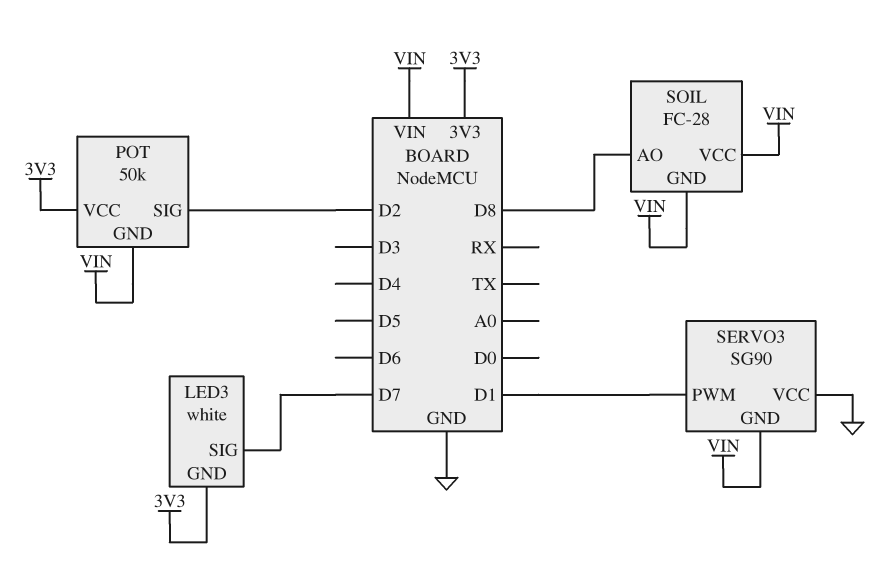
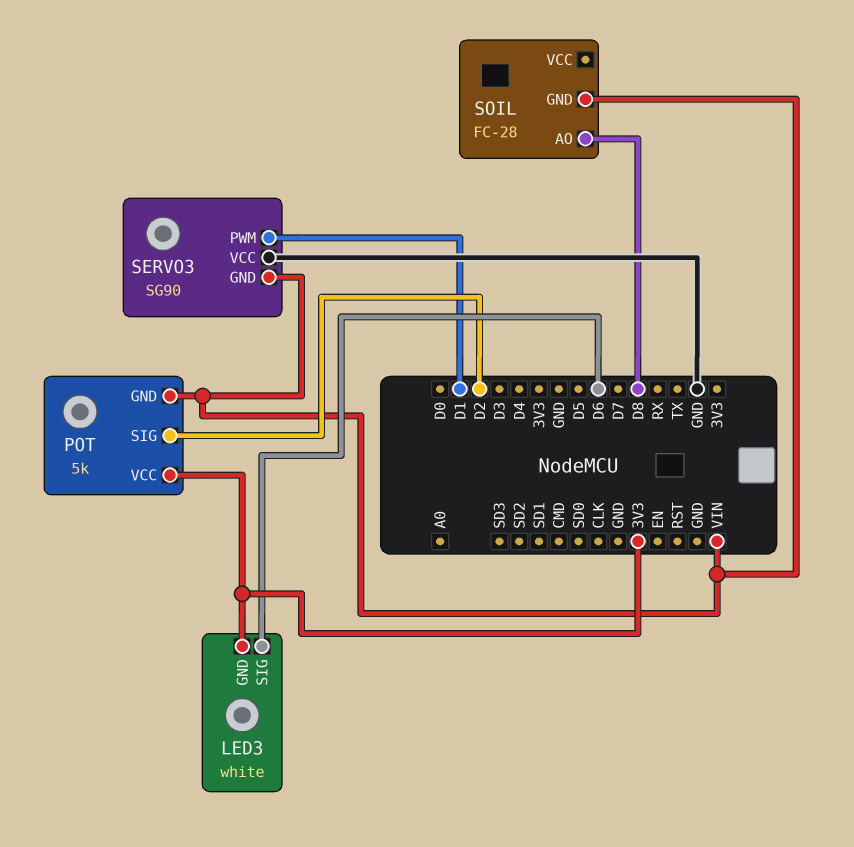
LED3 pin SIG: D7 -> D6
POT: 50k -> 5k
SOIL pin VCC: VIN -> none

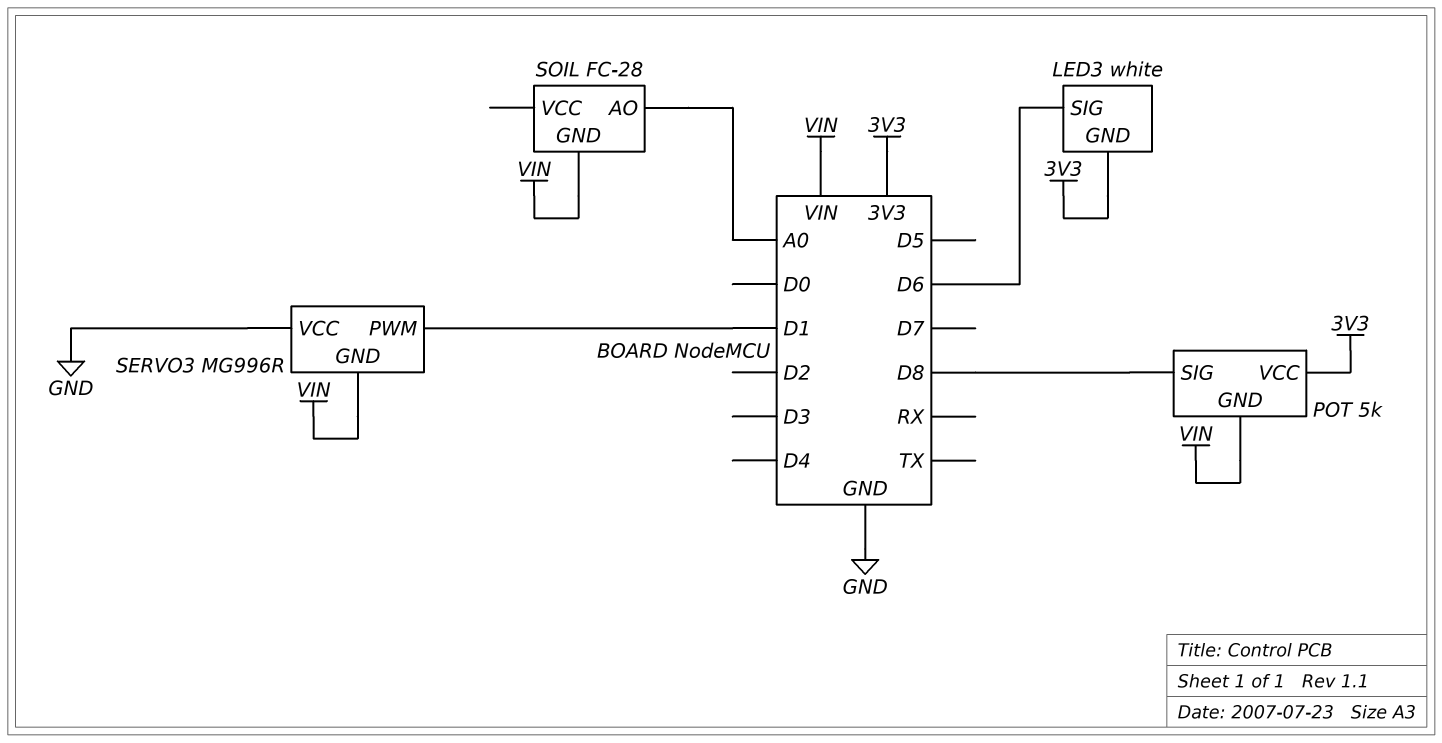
POT pin SIG: D2 -> D8
SERVO3: SG90 -> MG996R
SOIL pin AO: D8 -> A0

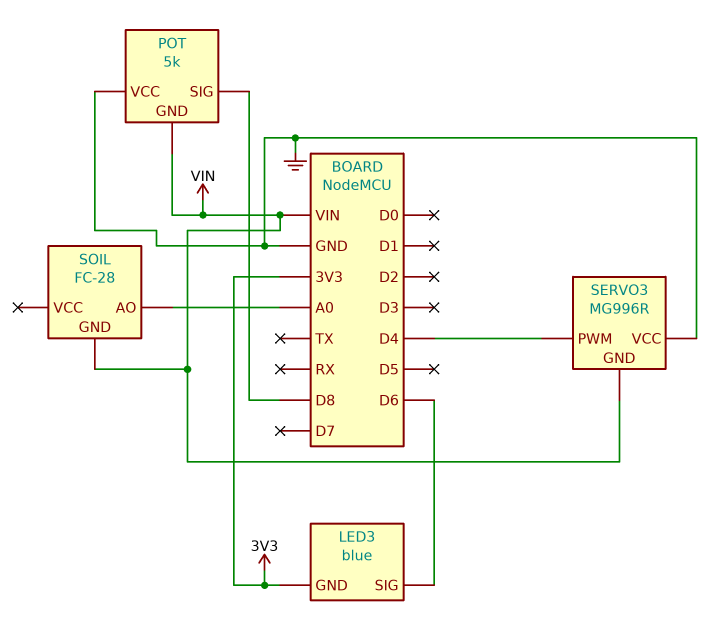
LED3: white -> blue
POT pin VCC: 3V3 -> GND
SERVO3 pin PWM: D1 -> D4

